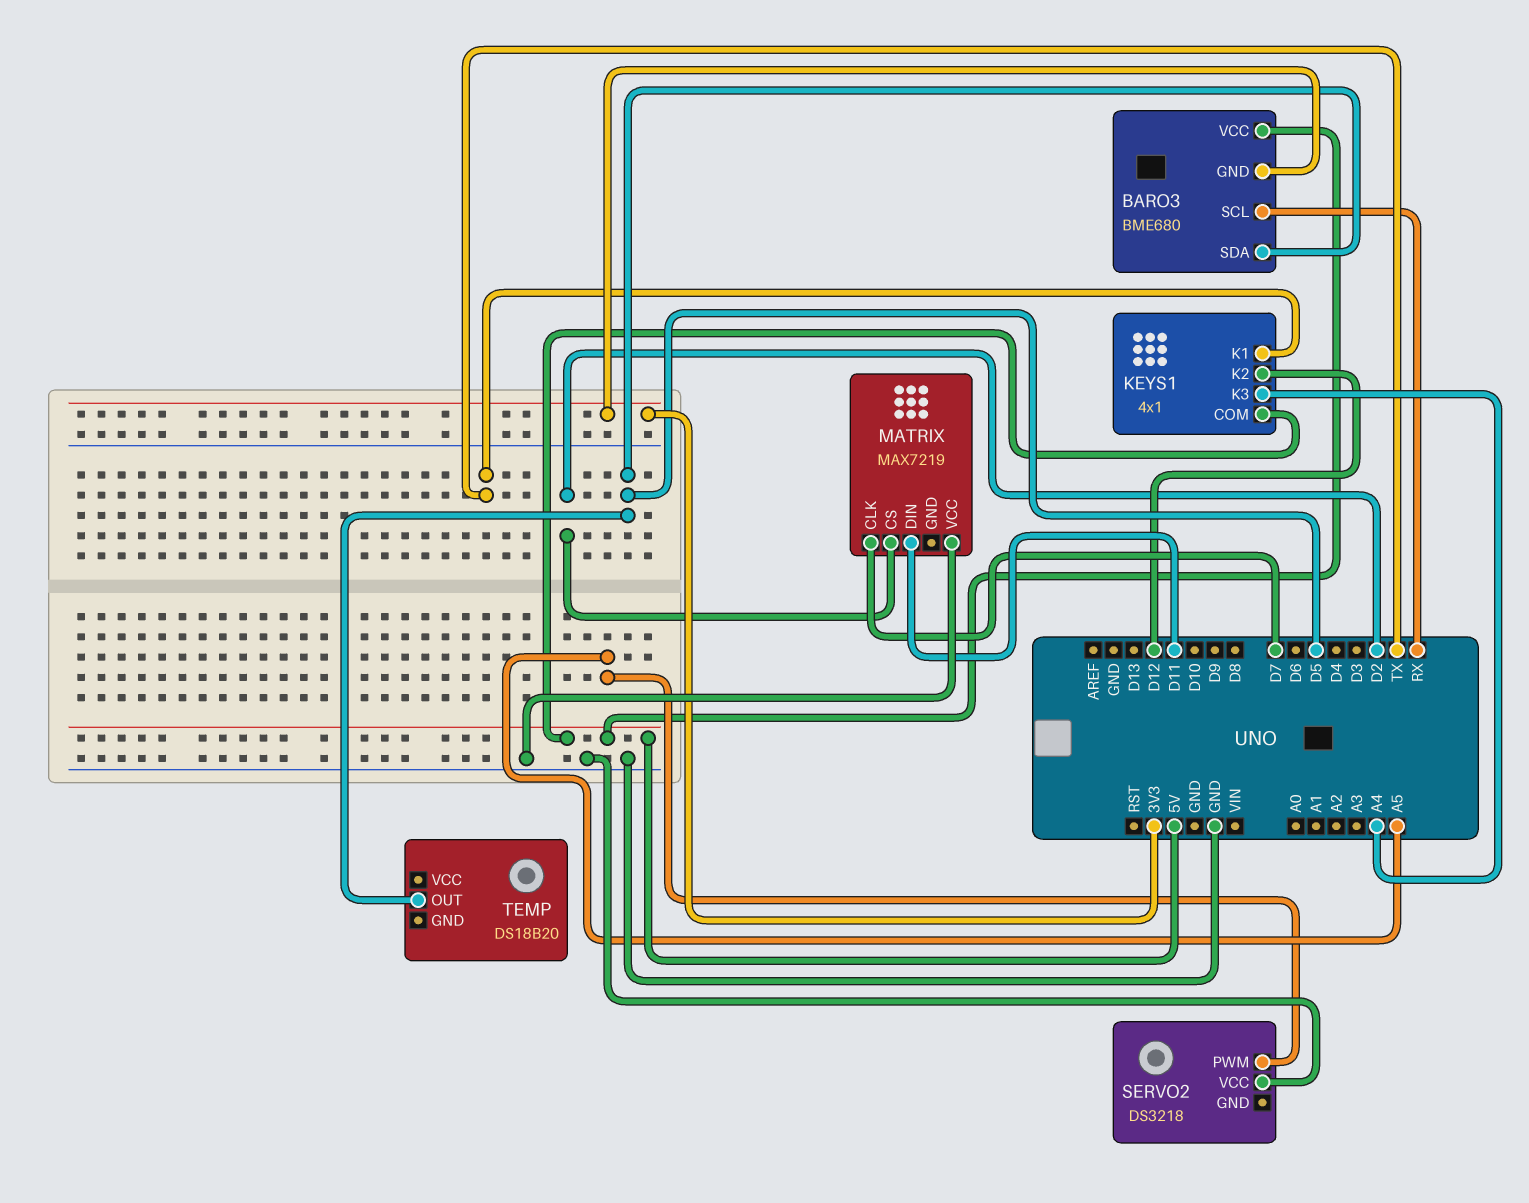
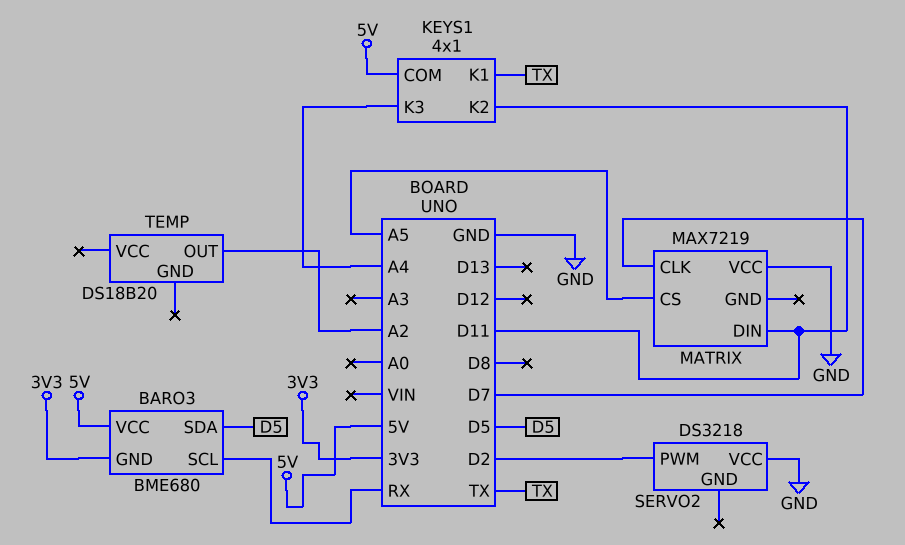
KEYS1 pin K2: D12 -> D11
MATRIX pin CS: D2 -> A5
SERVO2 pin PWM: A5 -> D2
TEMP pin OUT: D5 -> A2

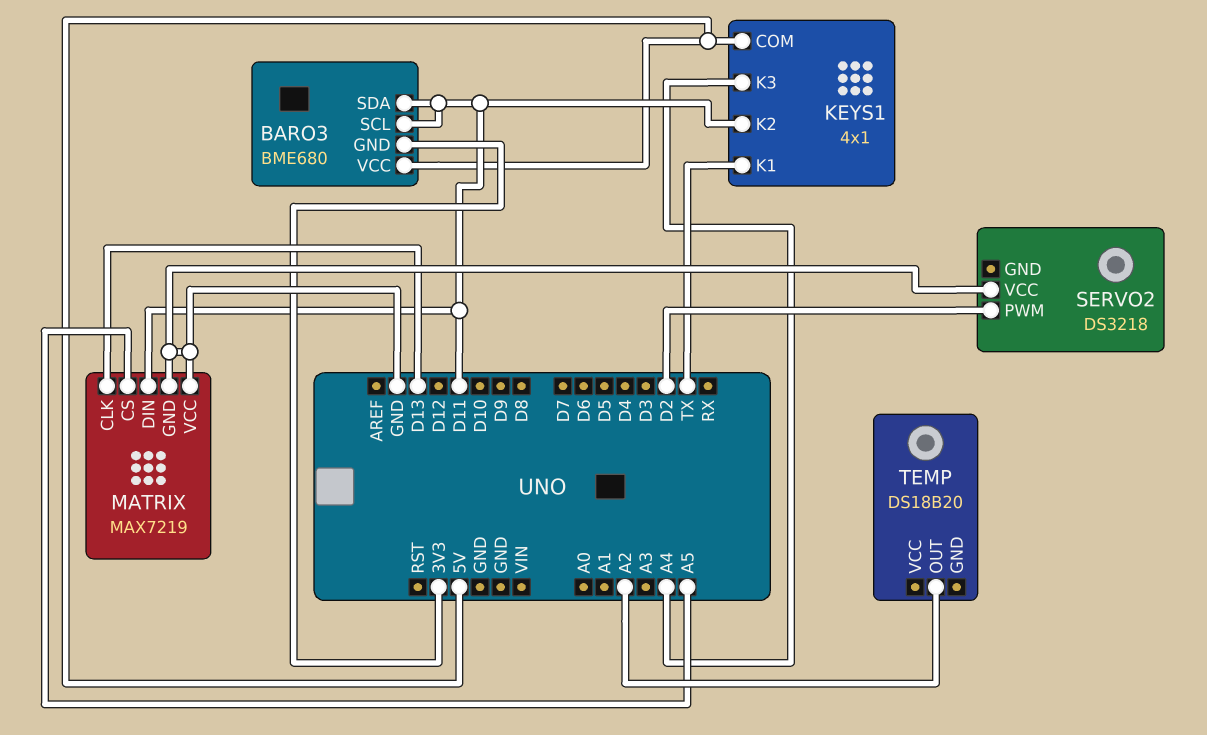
BARO3 pin SCL: RX -> D11
BARO3 pin SDA: D5 -> D11
MATRIX pin CLK: D7 -> D13
MATRIX pin GND: none -> GND

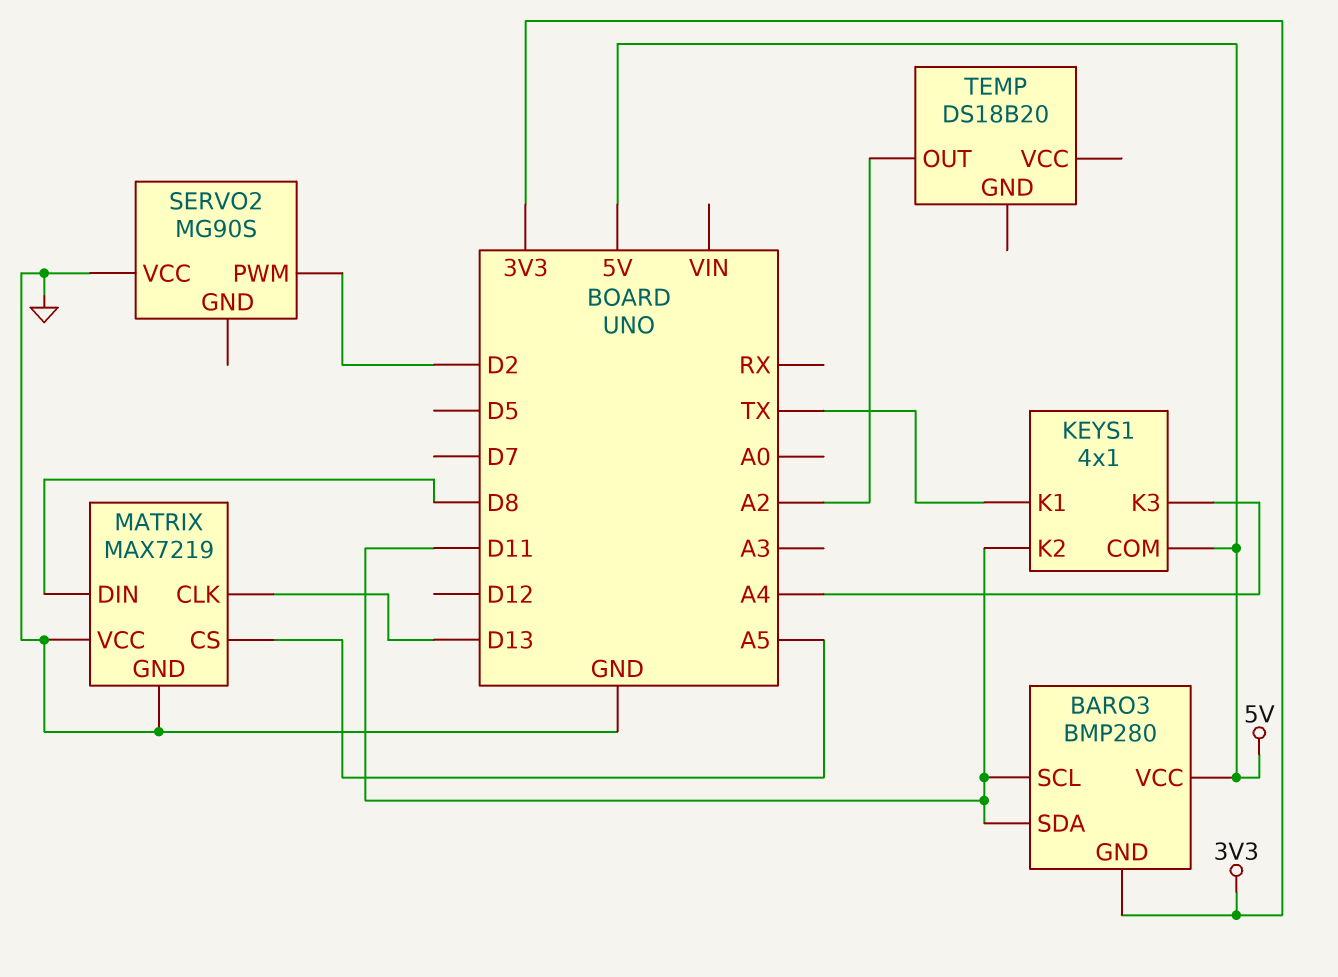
BARO3: BME680 -> BMP280
MATRIX pin DIN: D11 -> D8
SERVO2: DS3218 -> MG90S

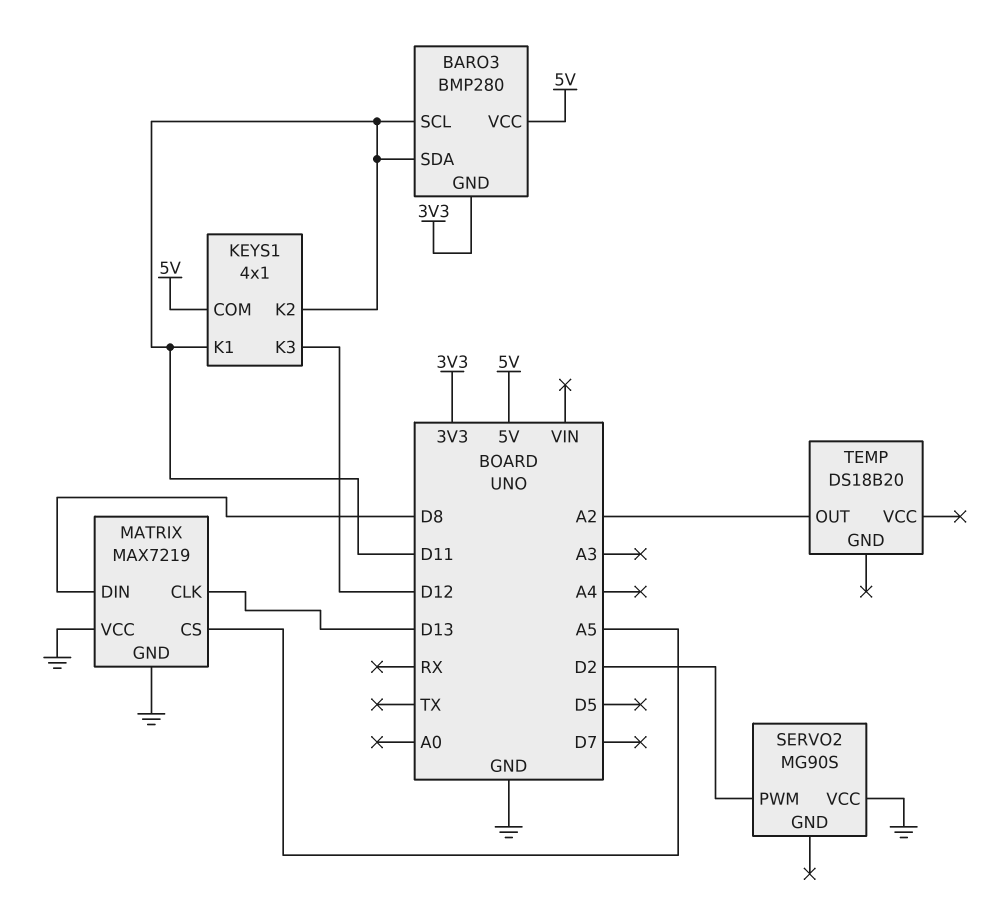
KEYS1 pin K1: TX -> D11
KEYS1 pin K3: A4 -> D12

